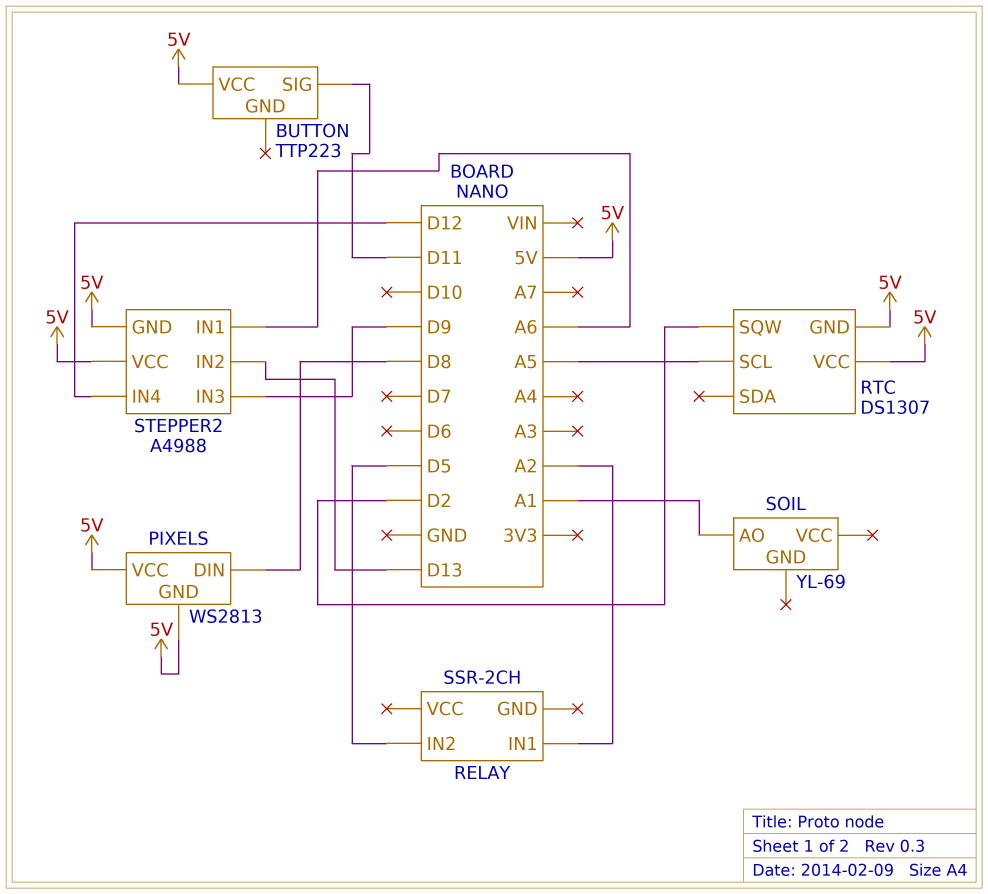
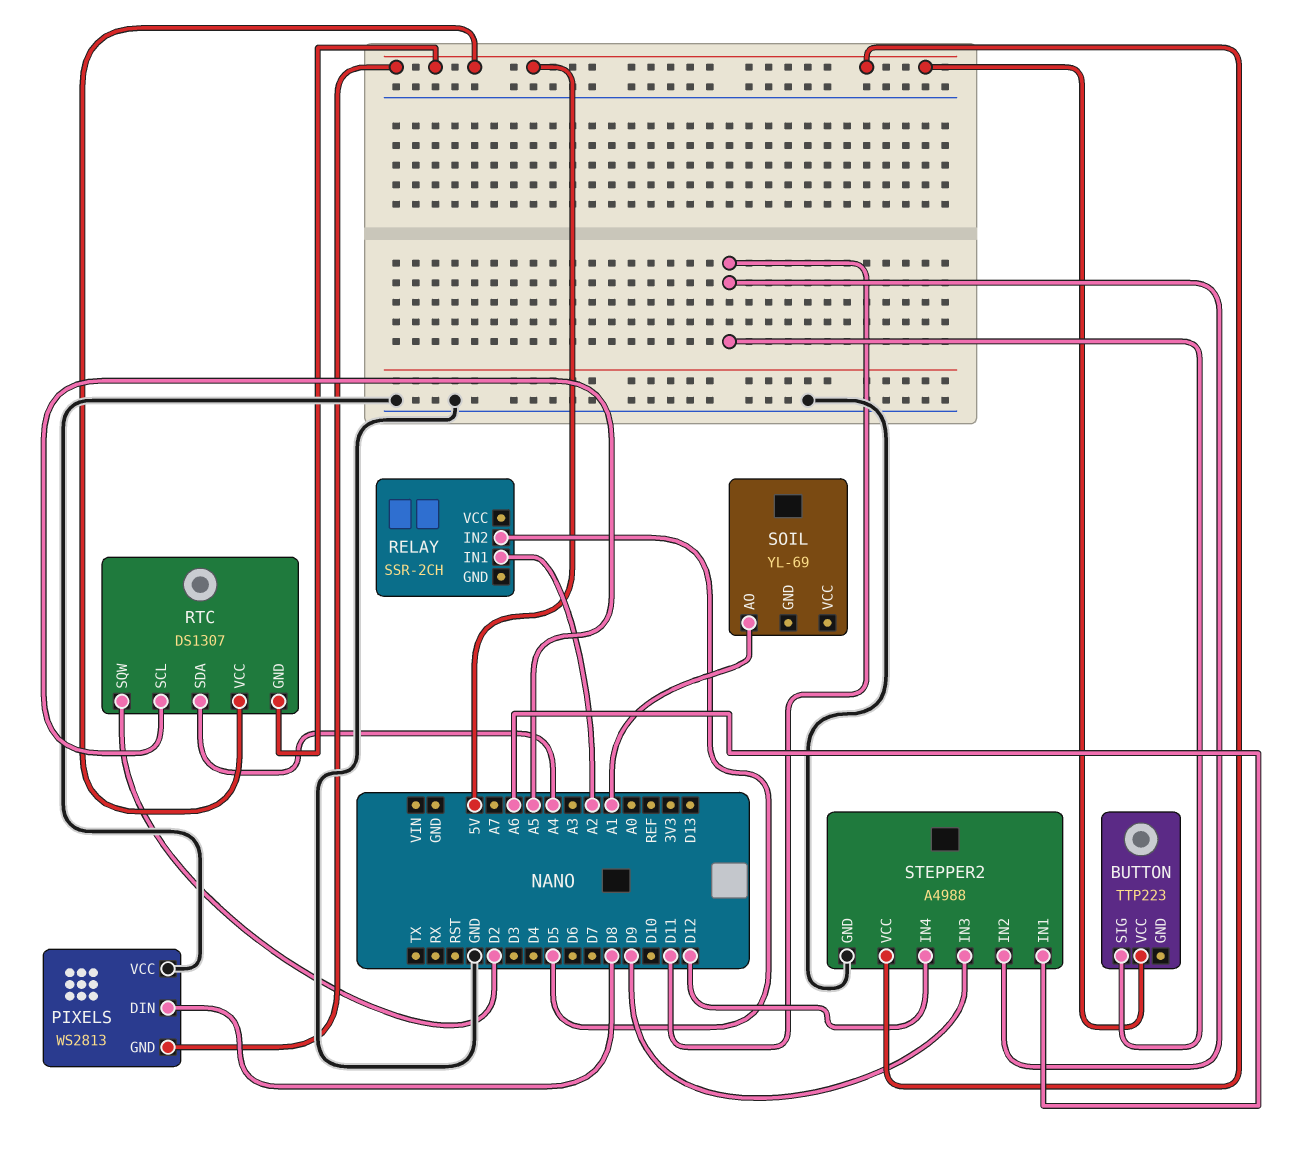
PIXELS pin VCC: 5V -> GND
RTC pin SDA: none -> A4
STEPPER2 pin GND: 5V -> GND
STEPPER2 pin IN2: D13 -> D11

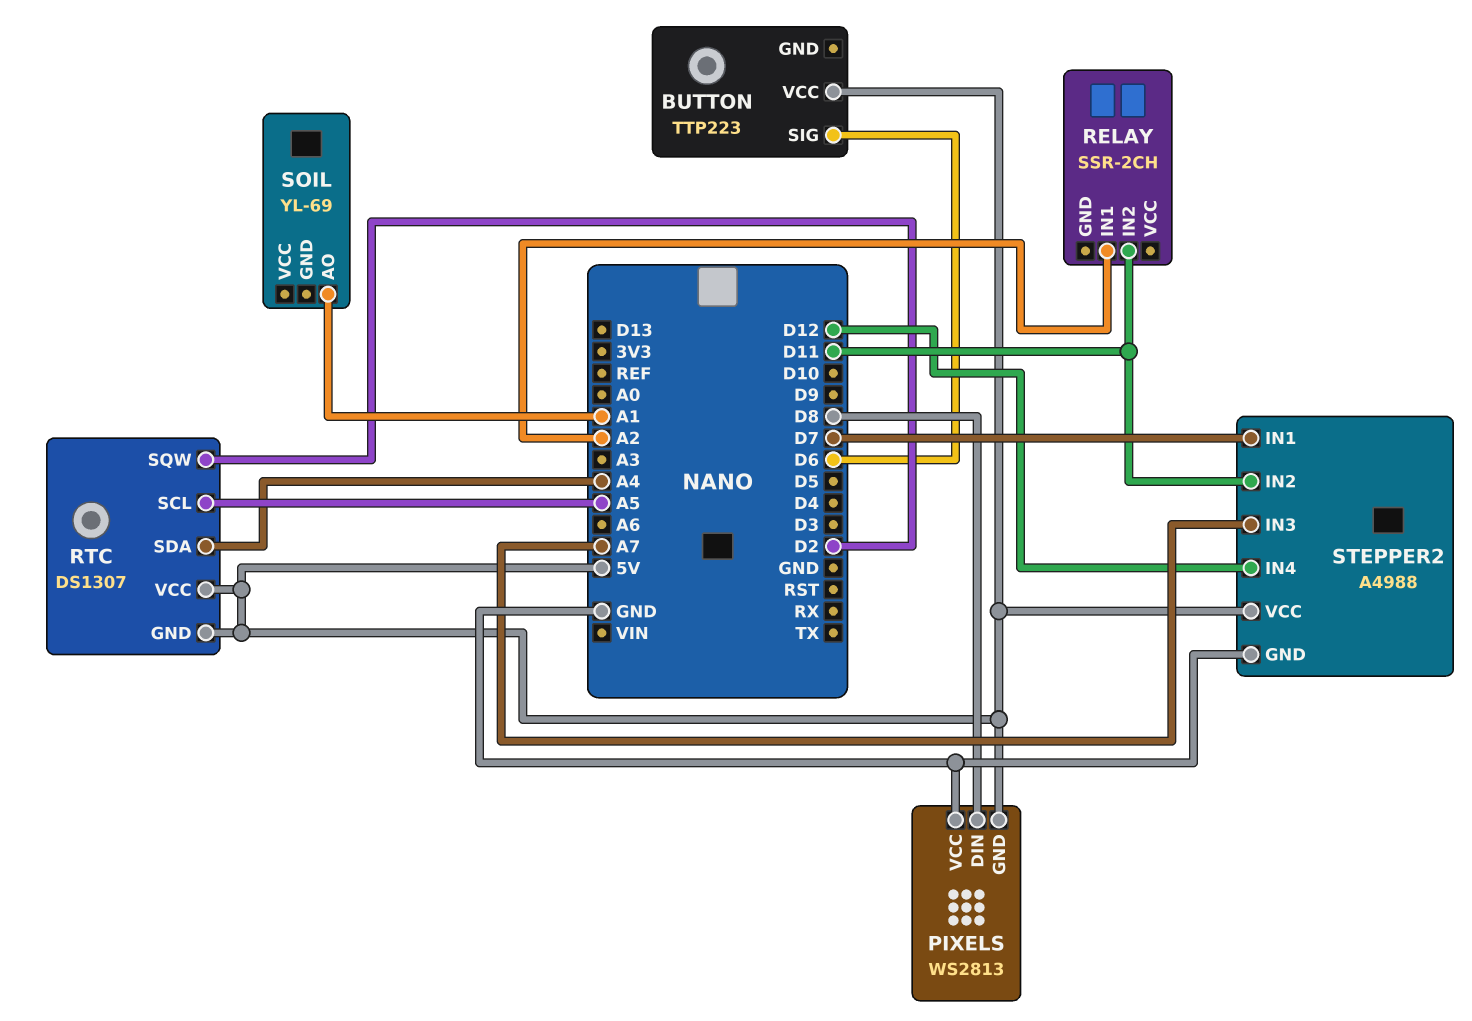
BUTTON pin SIG: D11 -> D6
RELAY pin IN2: D5 -> D11
STEPPER2 pin IN1: A6 -> D7
STEPPER2 pin IN3: D9 -> A7

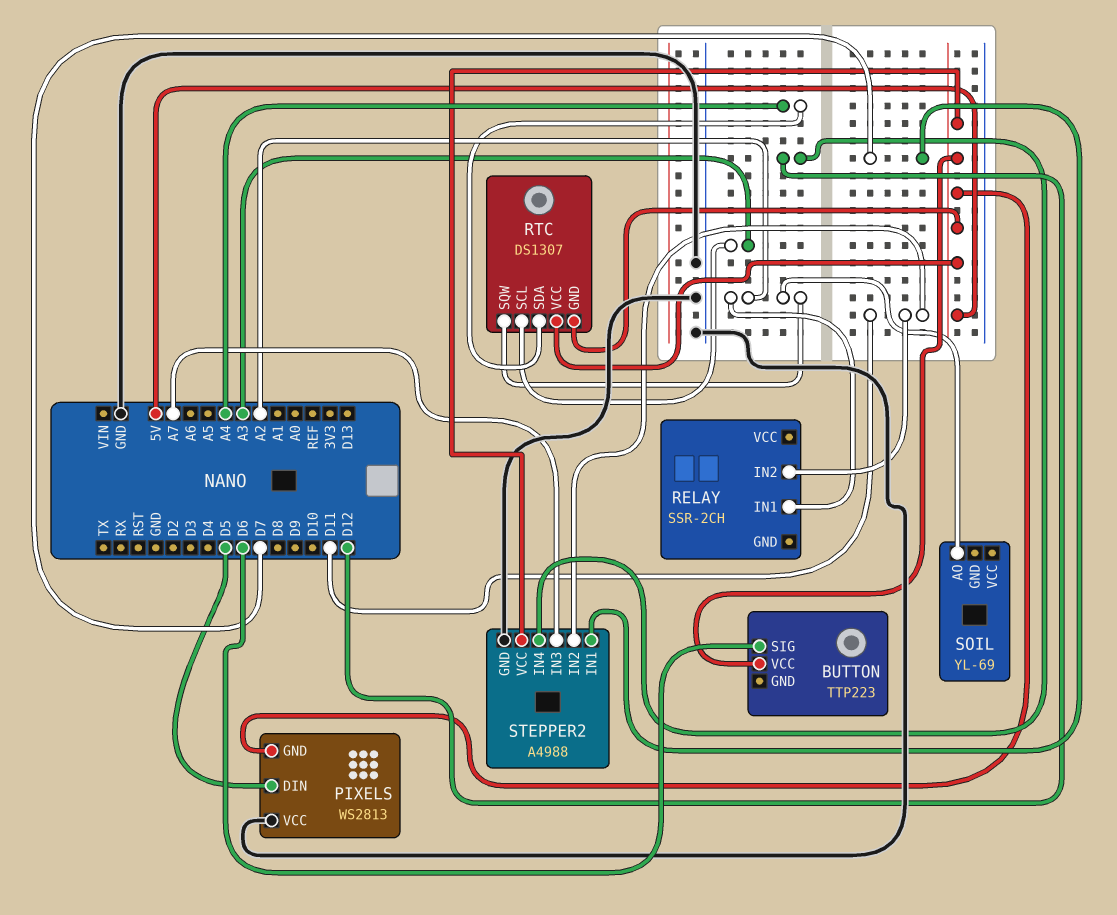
PIXELS pin DIN: D8 -> D5
RTC pin SCL: A5 -> A3
RTC pin SQW: D2 -> A2
SOIL pin AO: A1 -> A2

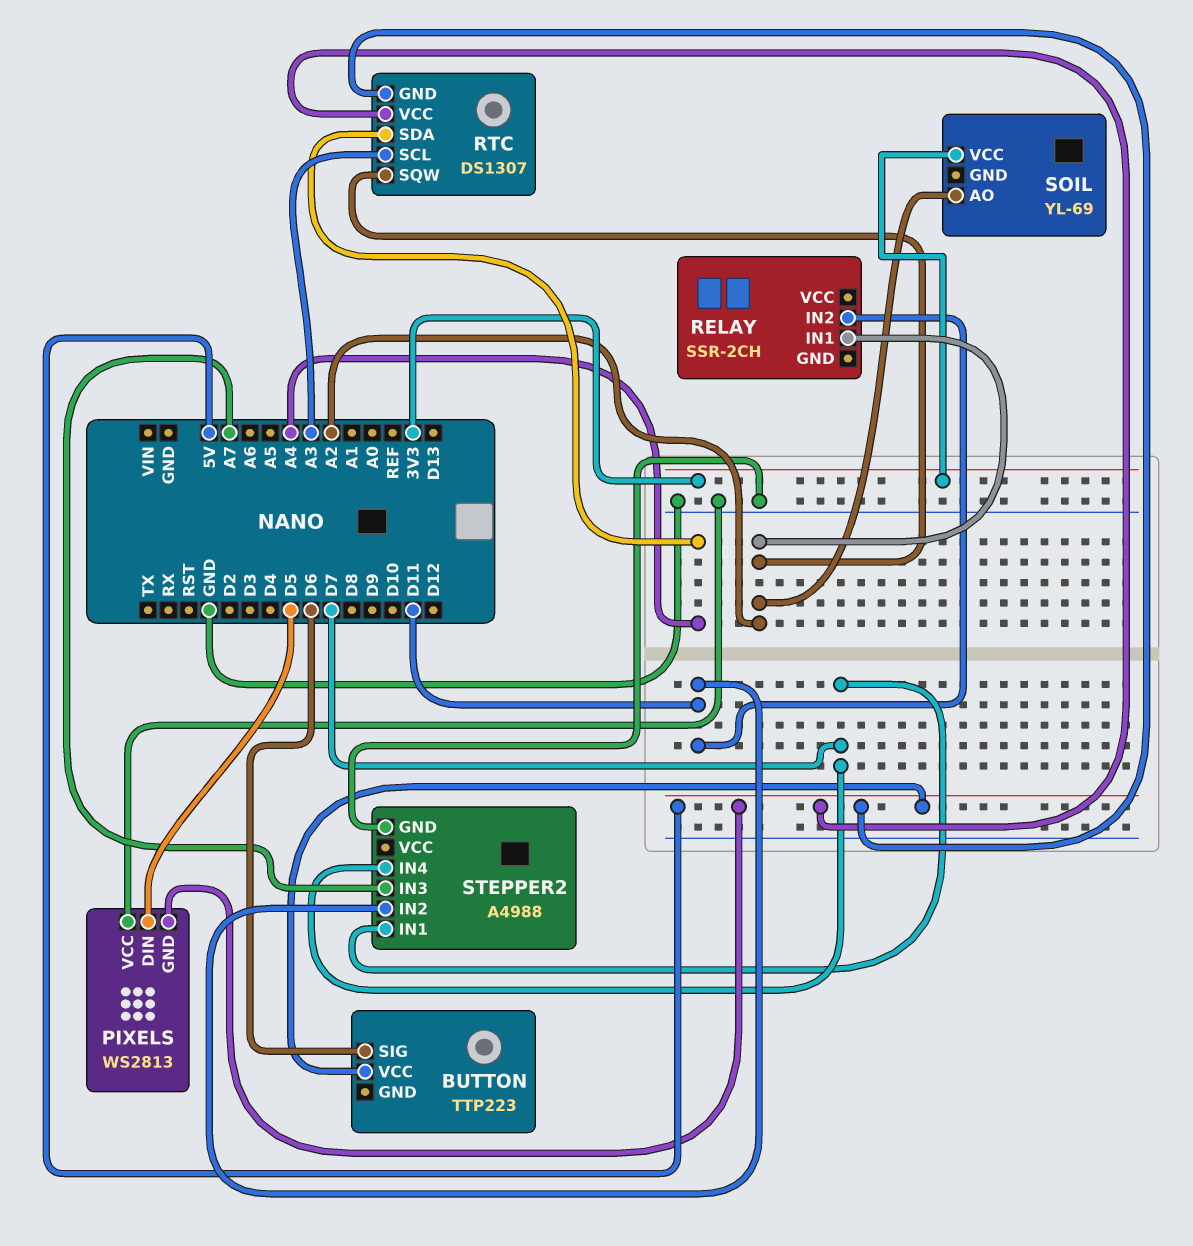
SOIL pin VCC: none -> 3V3
STEPPER2 pin IN4: D12 -> D7
STEPPER2 pin VCC: 5V -> none

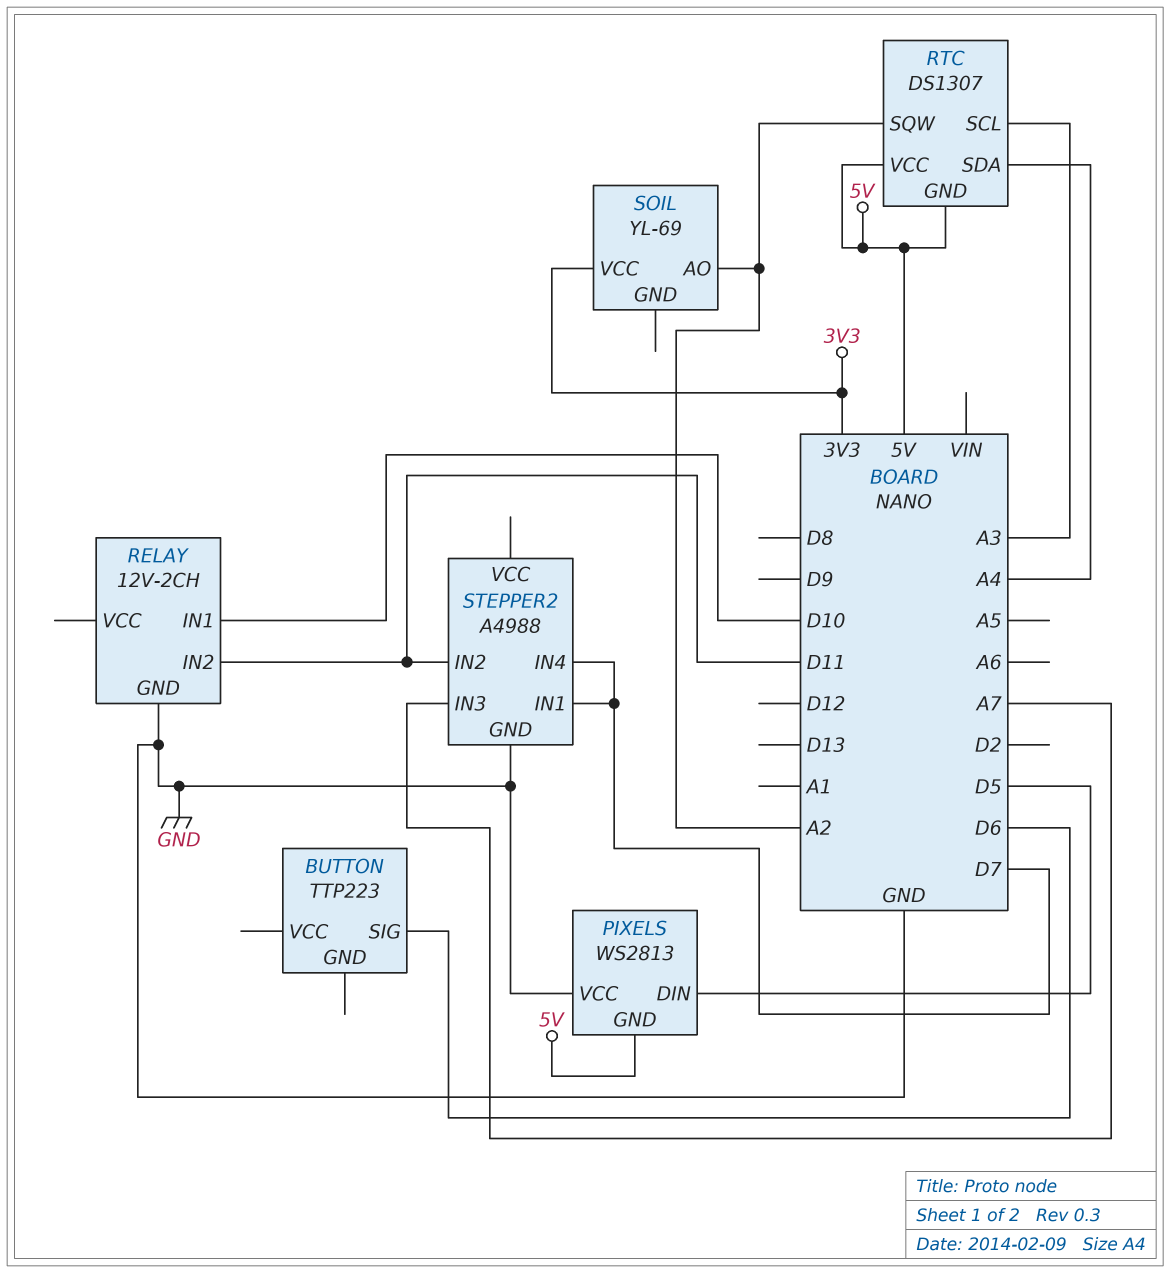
BUTTON pin VCC: 5V -> none
RELAY: SSR-2CH -> 12V-2CH
RELAY pin GND: none -> GND
RELAY pin IN1: A2 -> D10

